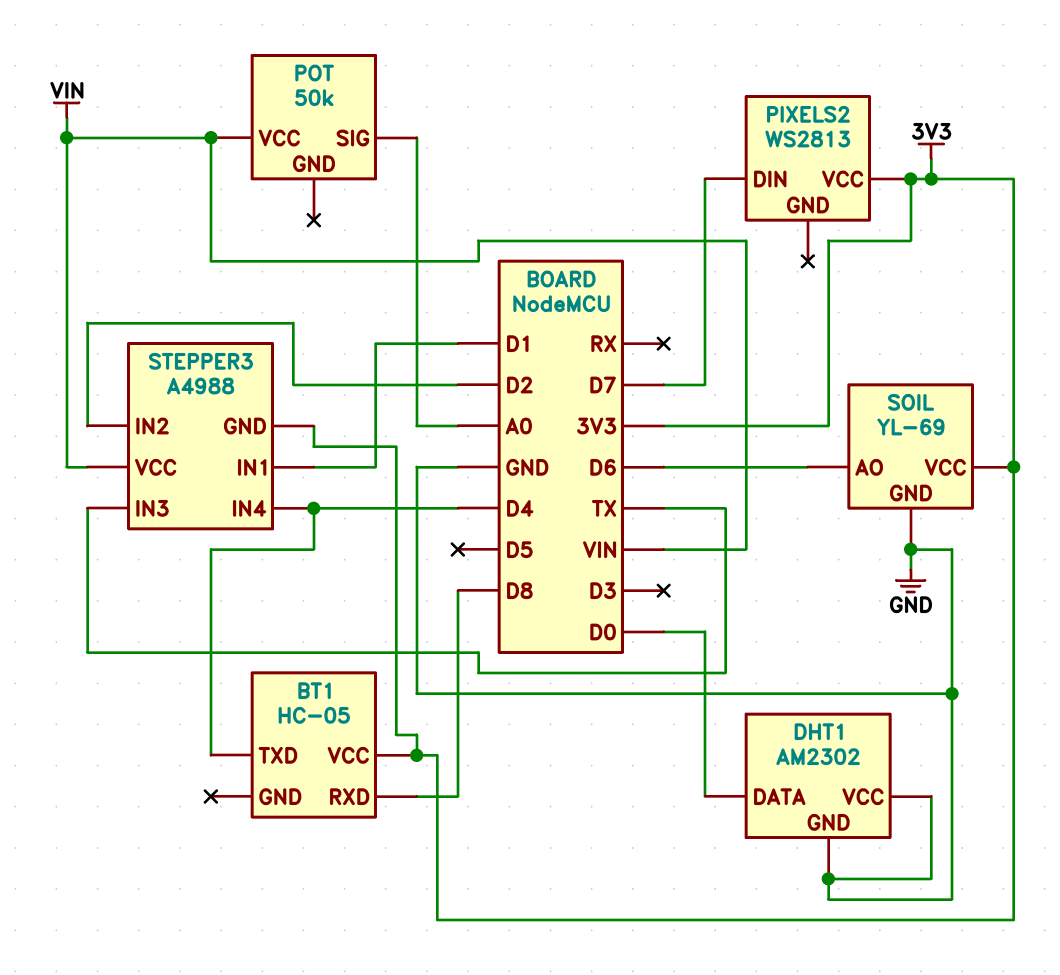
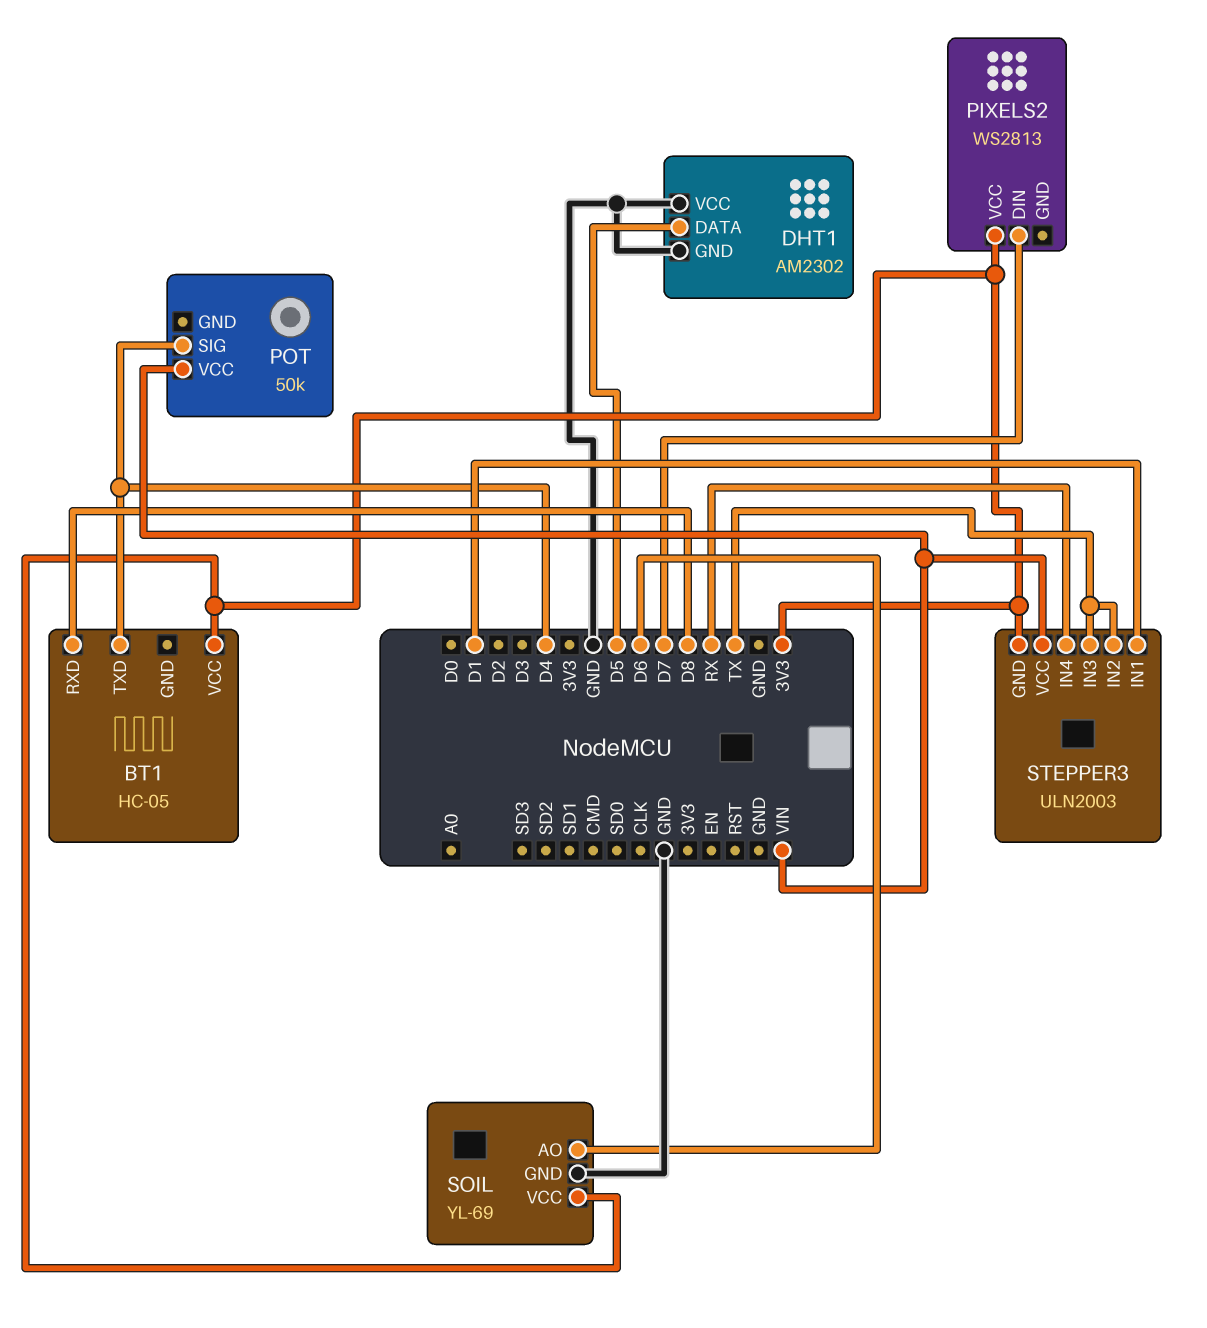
DHT1 pin DATA: D0 -> D5
POT pin SIG: A0 -> D4
STEPPER3: A4988 -> ULN2003
STEPPER3 pin IN2: D2 -> TX
STEPPER3 pin IN4: D4 -> RX

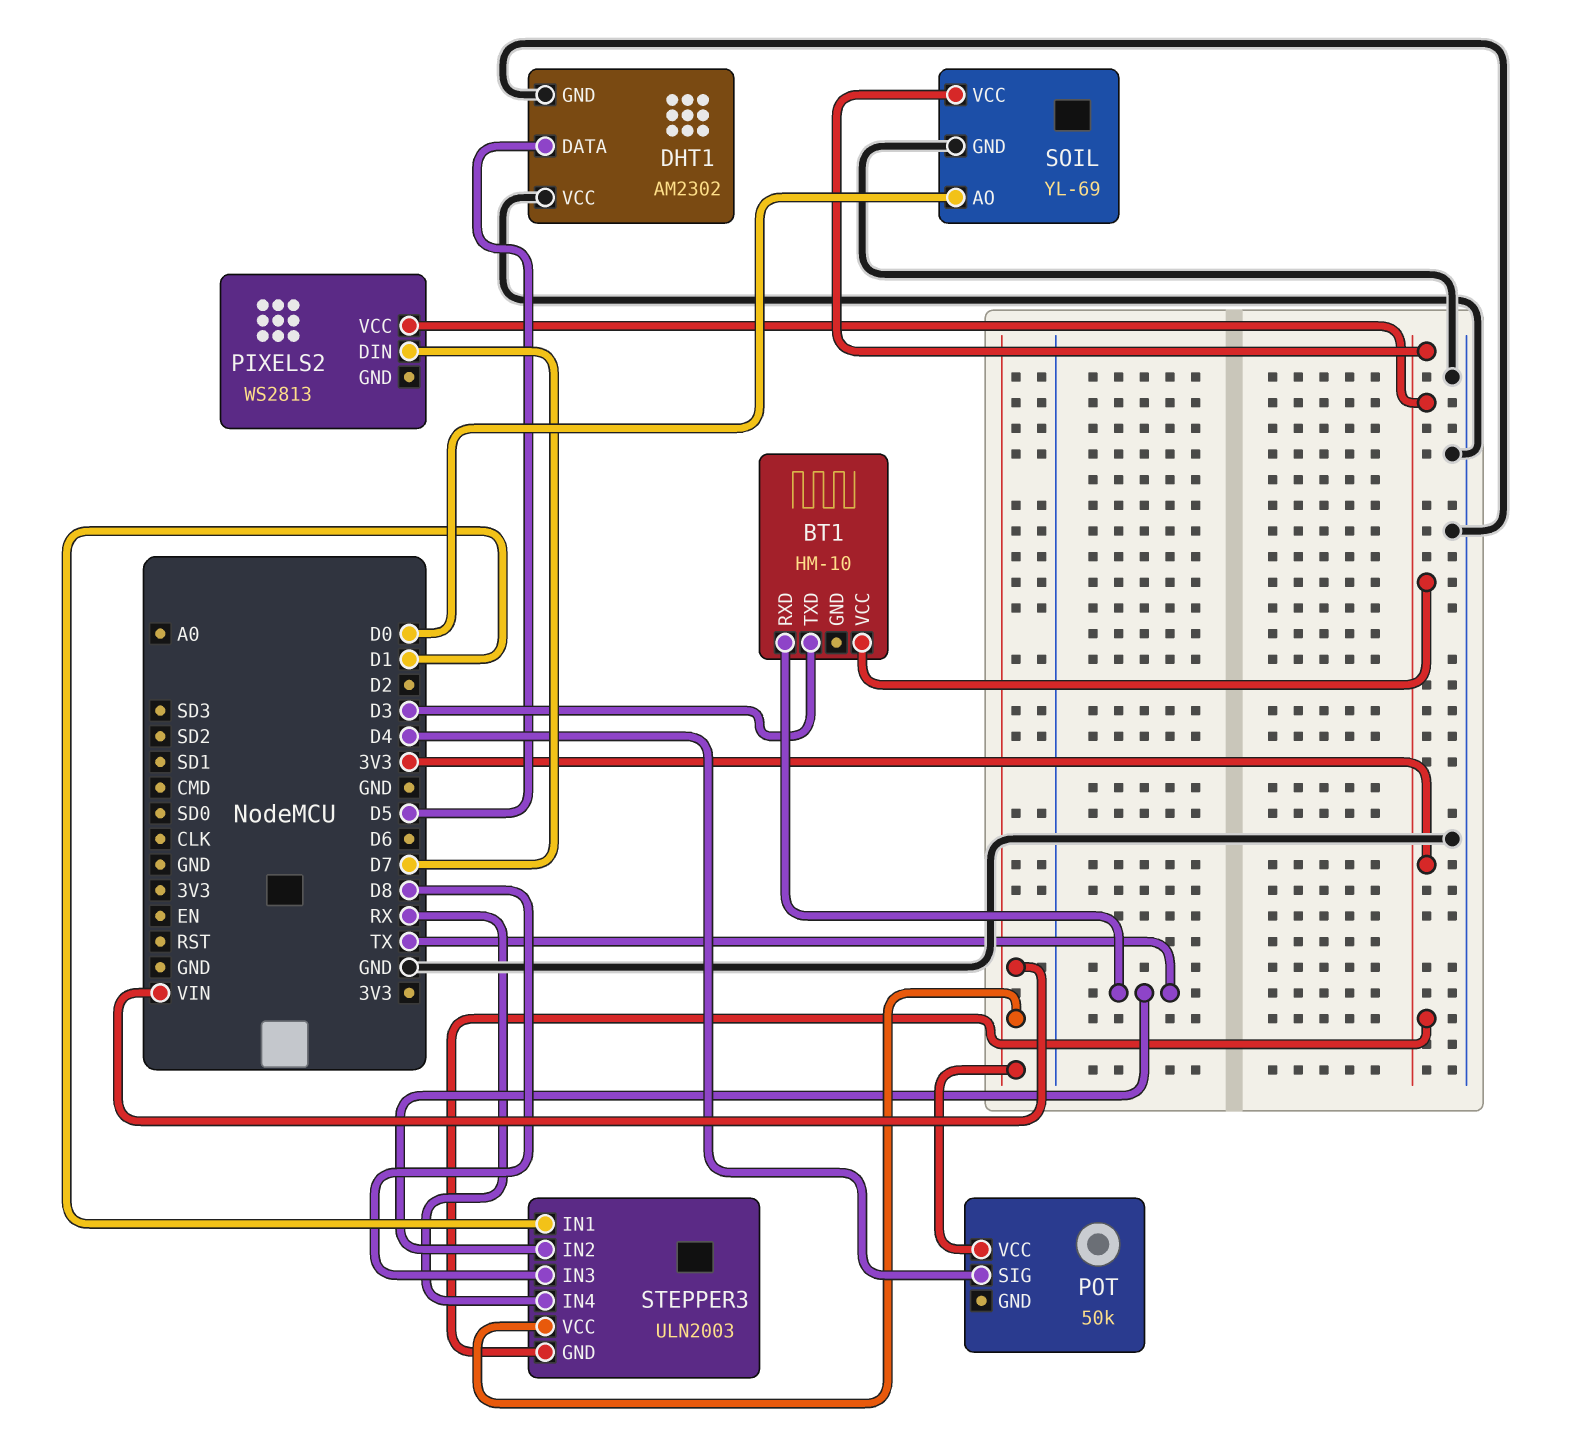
BT1: HC-05 -> HM-10
BT1 pin RXD: D8 -> TX
BT1 pin TXD: D4 -> D3
SOIL pin AO: D6 -> D0
STEPPER3 pin IN3: TX -> D8

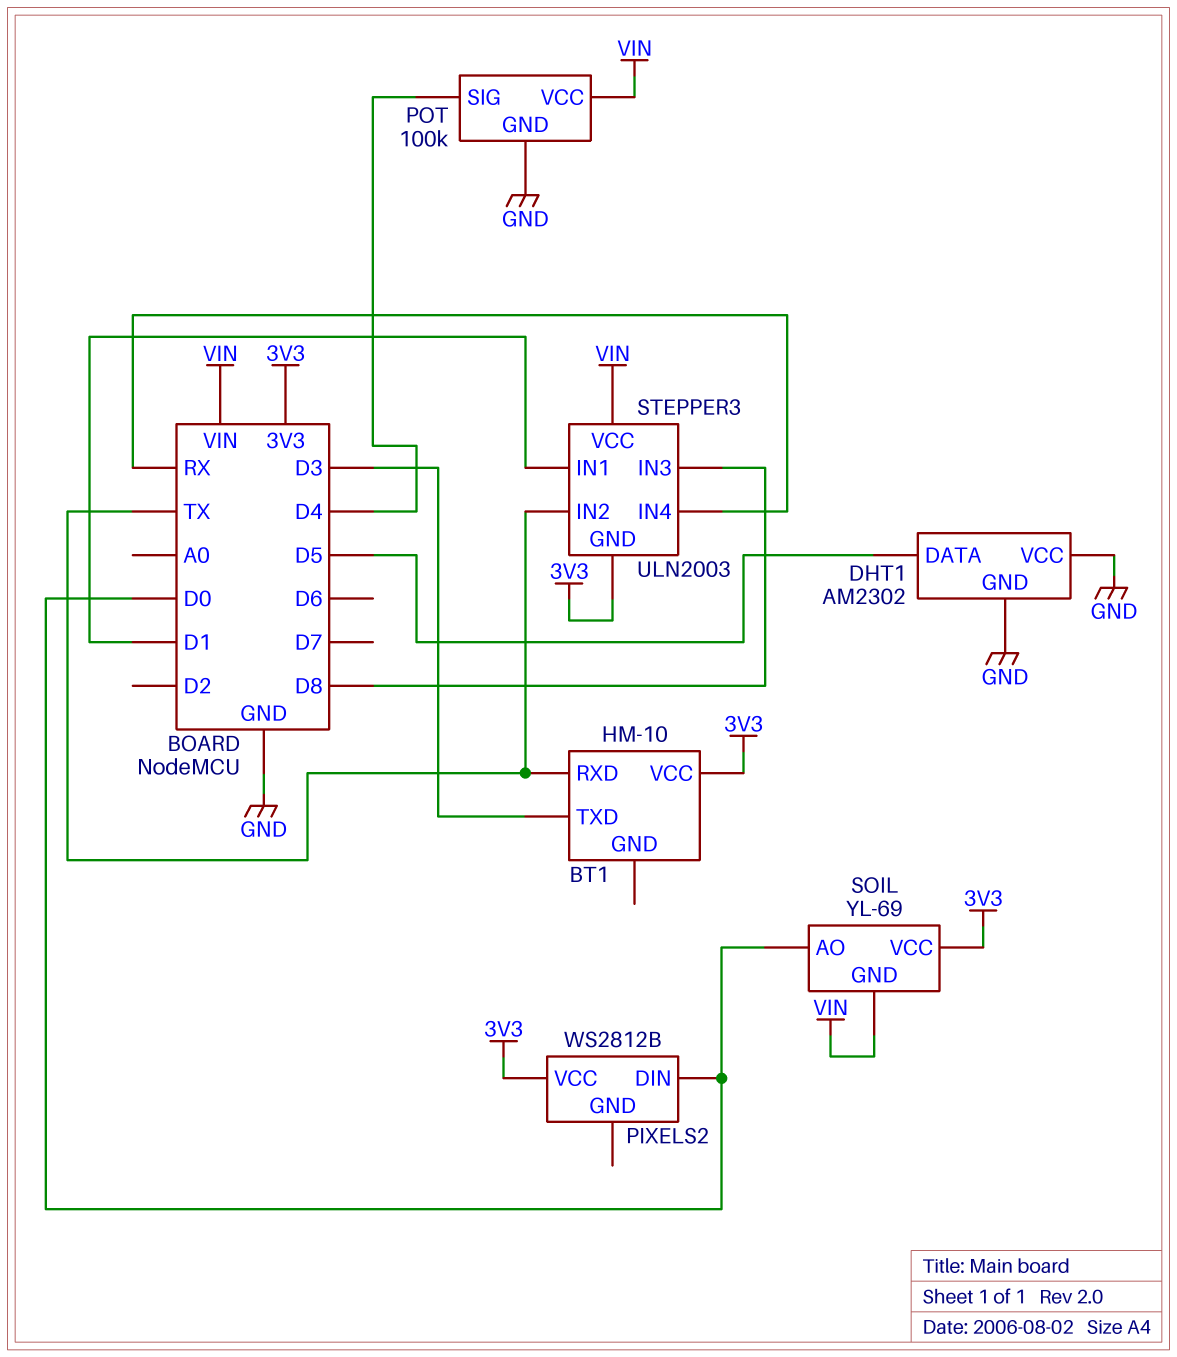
PIXELS2: WS2813 -> WS2812B
PIXELS2 pin DIN: D7 -> D0
POT: 50k -> 100k
POT pin GND: none -> GND
SOIL pin GND: GND -> VIN

